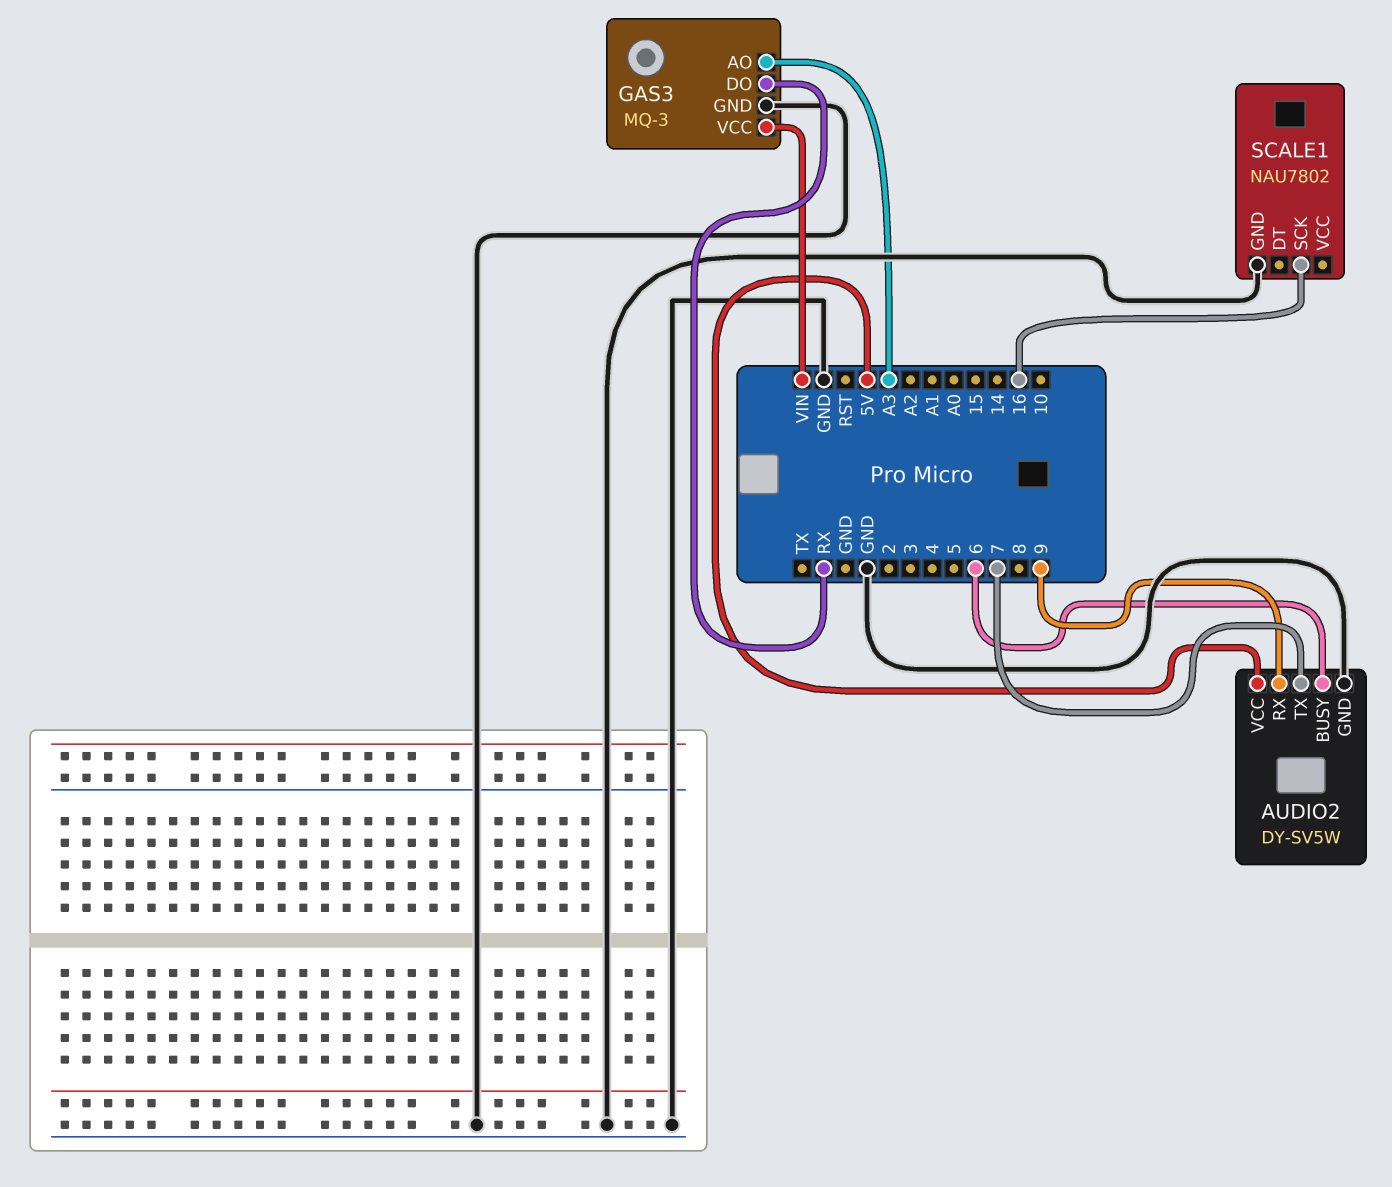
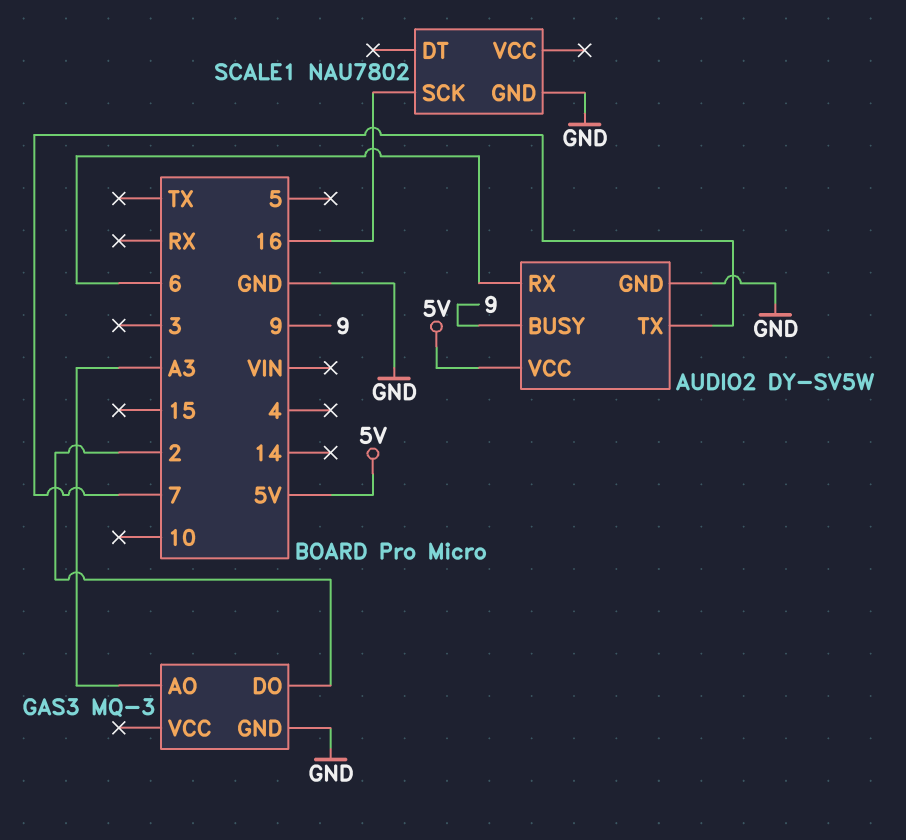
AUDIO2 pin BUSY: 6 -> 9
AUDIO2 pin RX: 9 -> 6
GAS3 pin DO: RX -> 2
GAS3 pin VCC: VIN -> none

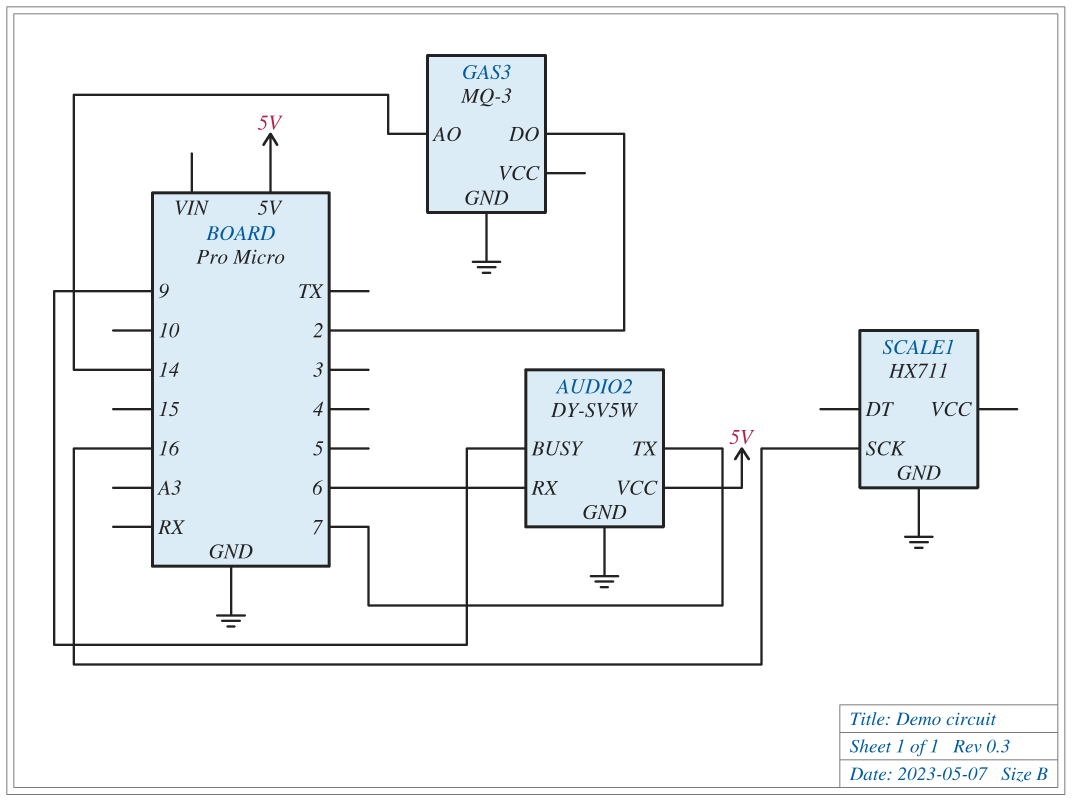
GAS3 pin AO: A3 -> 14
SCALE1: NAU7802 -> HX711

